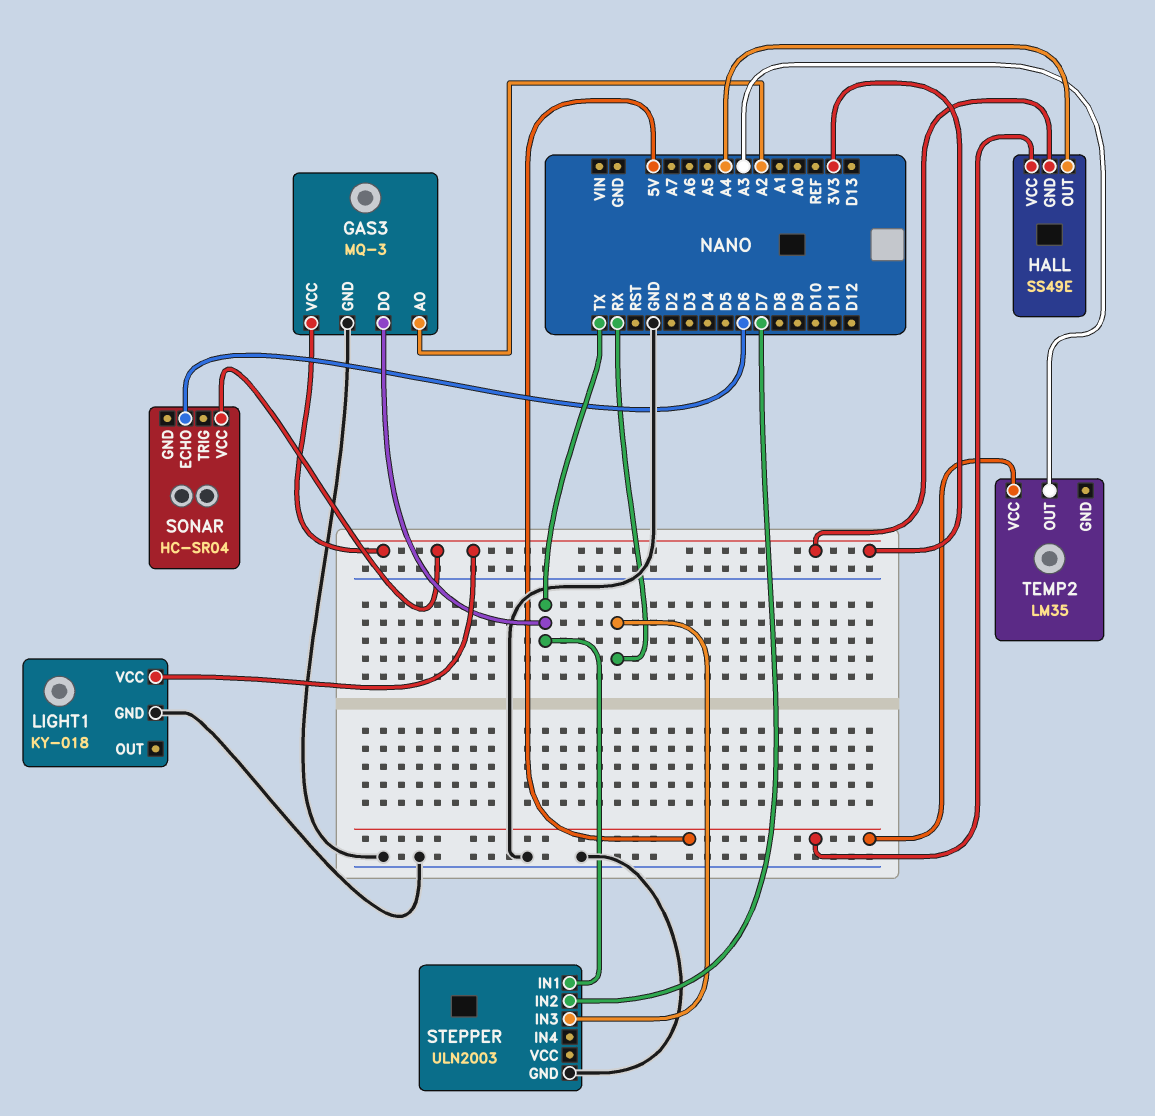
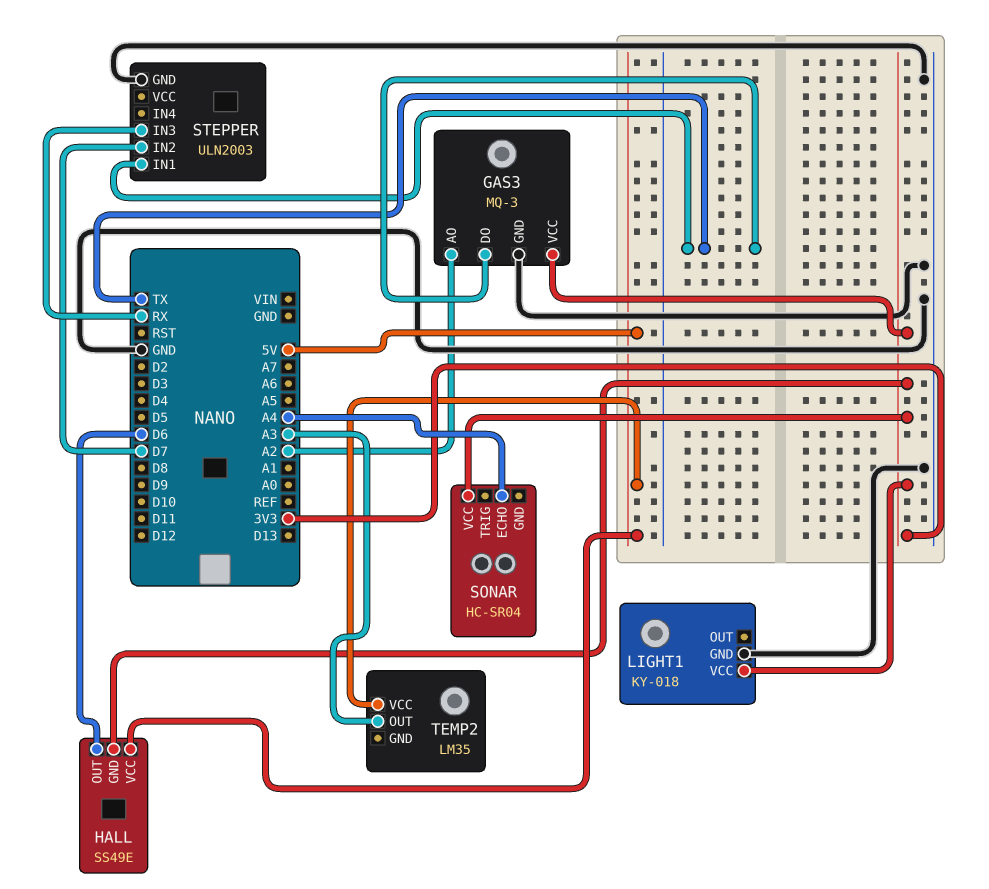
HALL pin OUT: A4 -> D6
SONAR pin ECHO: D6 -> A4

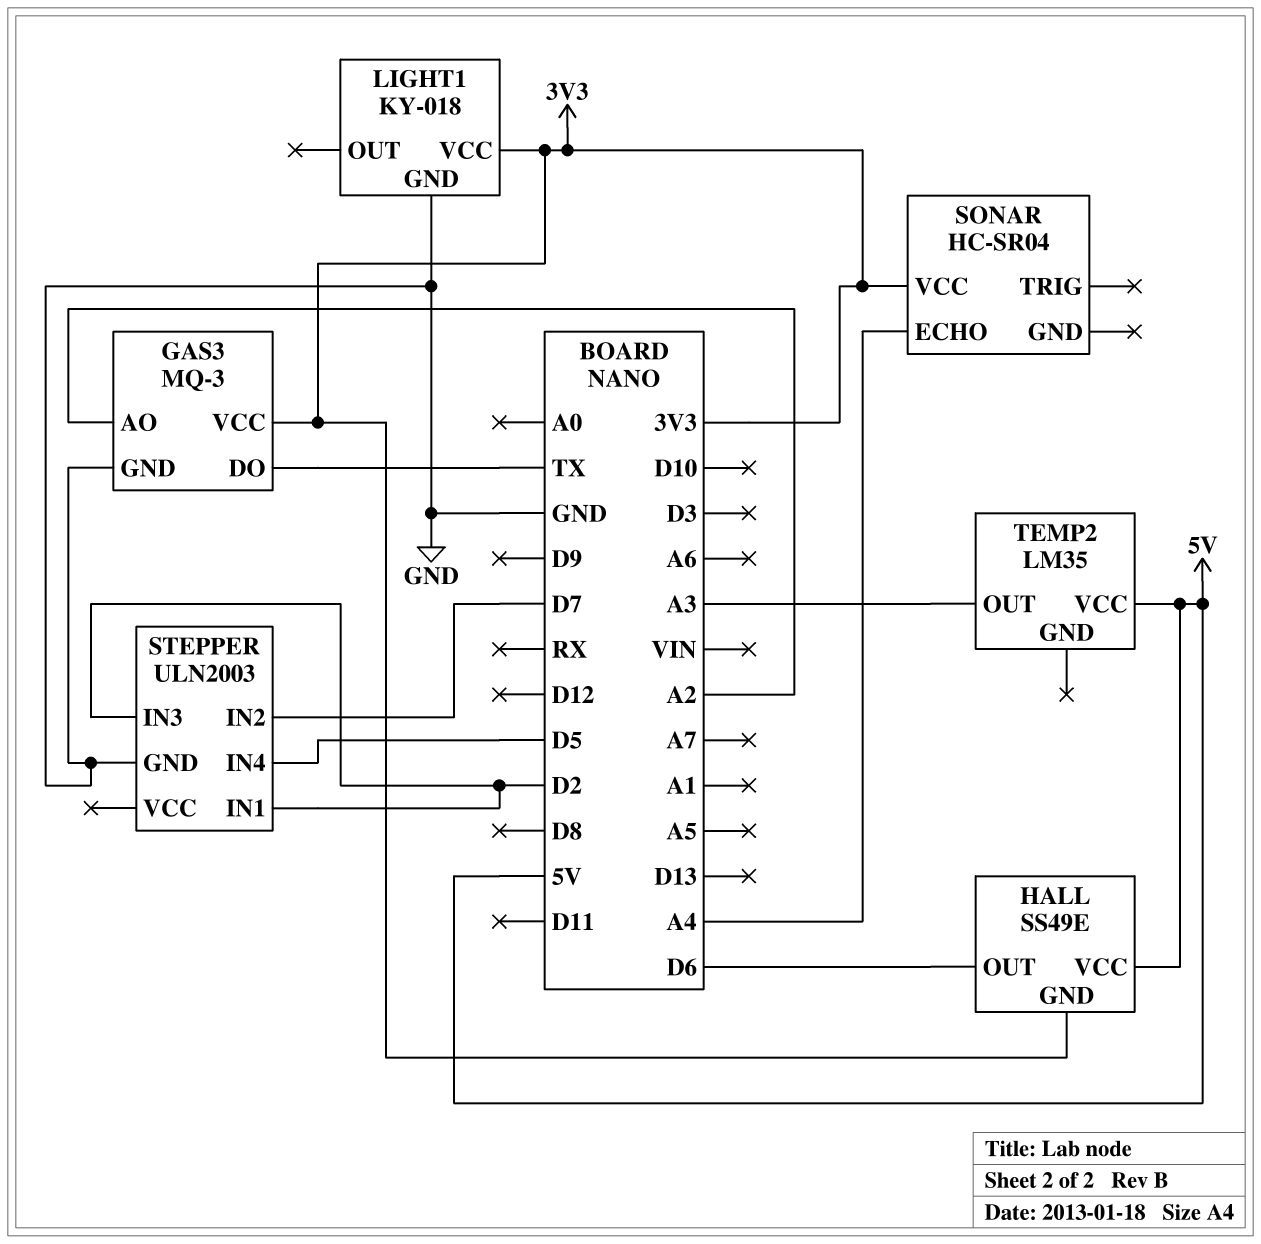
STEPPER pin IN1: TX -> D2
STEPPER pin IN3: RX -> D2
STEPPER pin IN4: none -> D5

